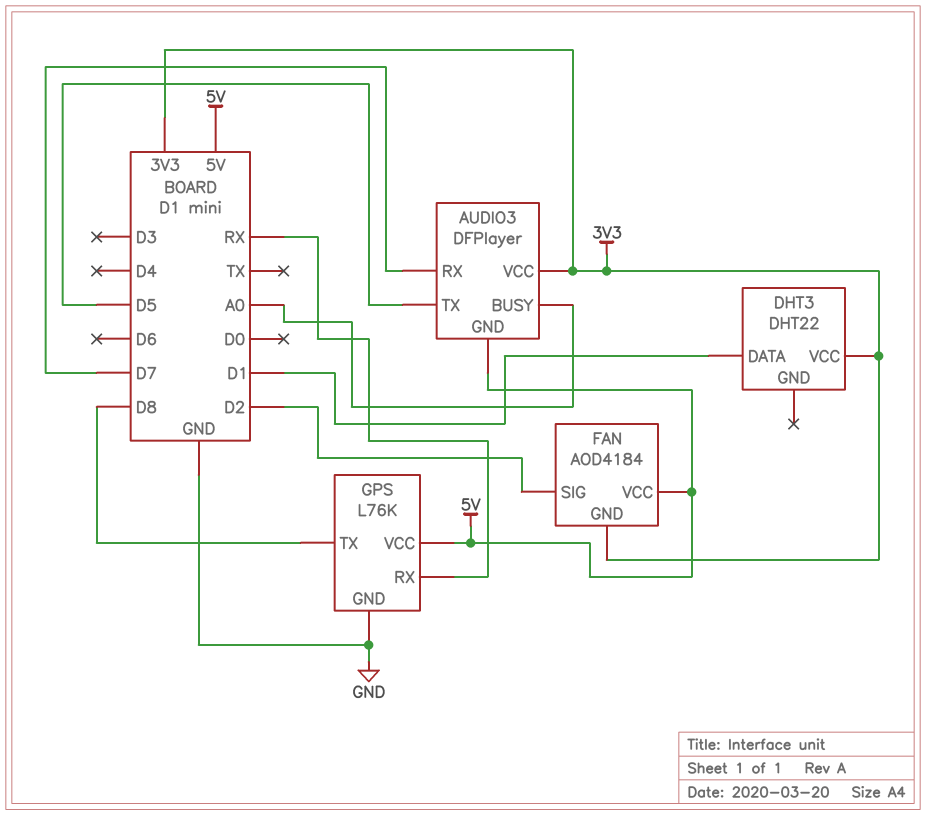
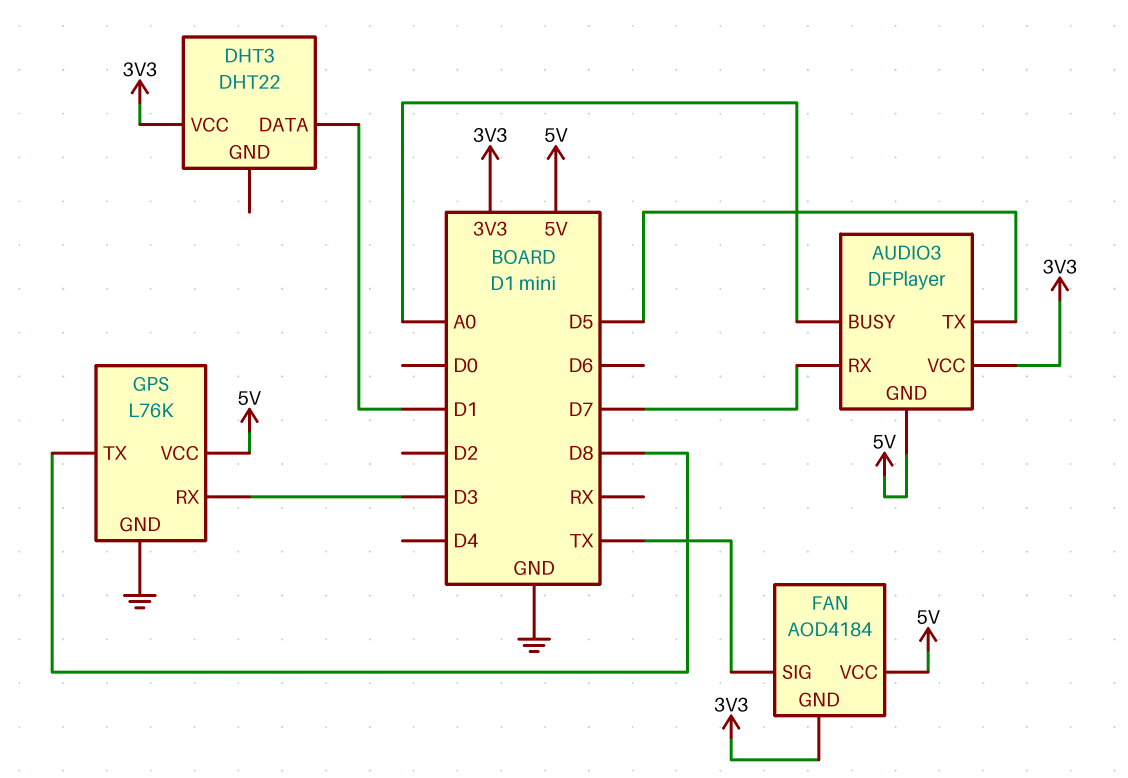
FAN pin SIG: D2 -> TX
GPS pin RX: RX -> D3

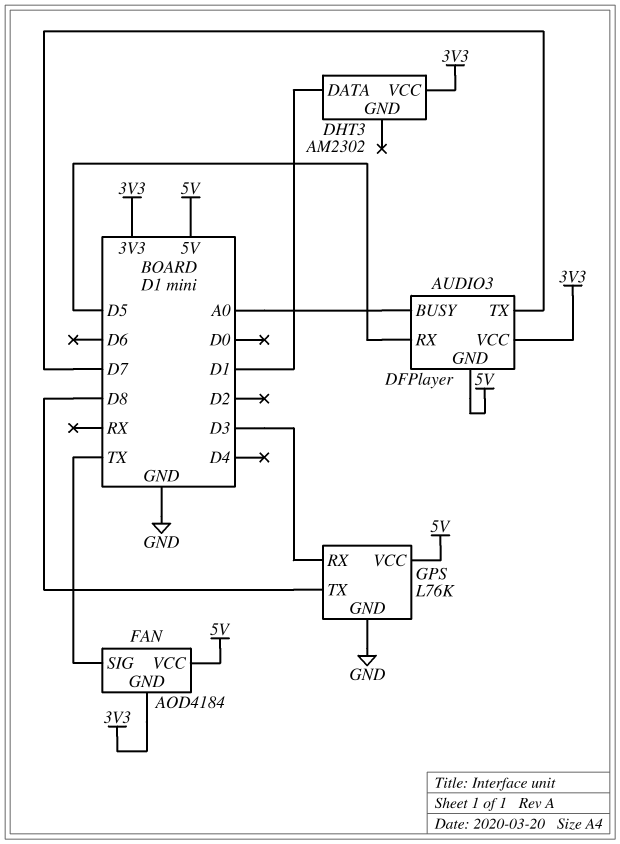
AUDIO3 pin RX: D7 -> D5
AUDIO3 pin TX: D5 -> D7
DHT3: DHT22 -> AM2302

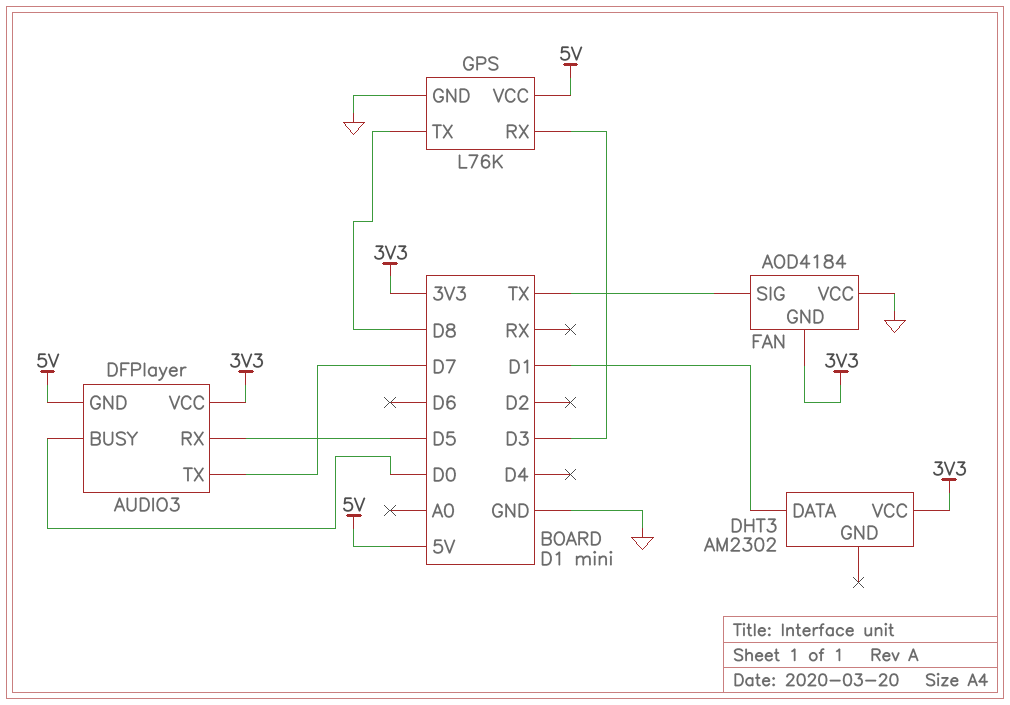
AUDIO3 pin BUSY: A0 -> D0
FAN pin VCC: 5V -> GND

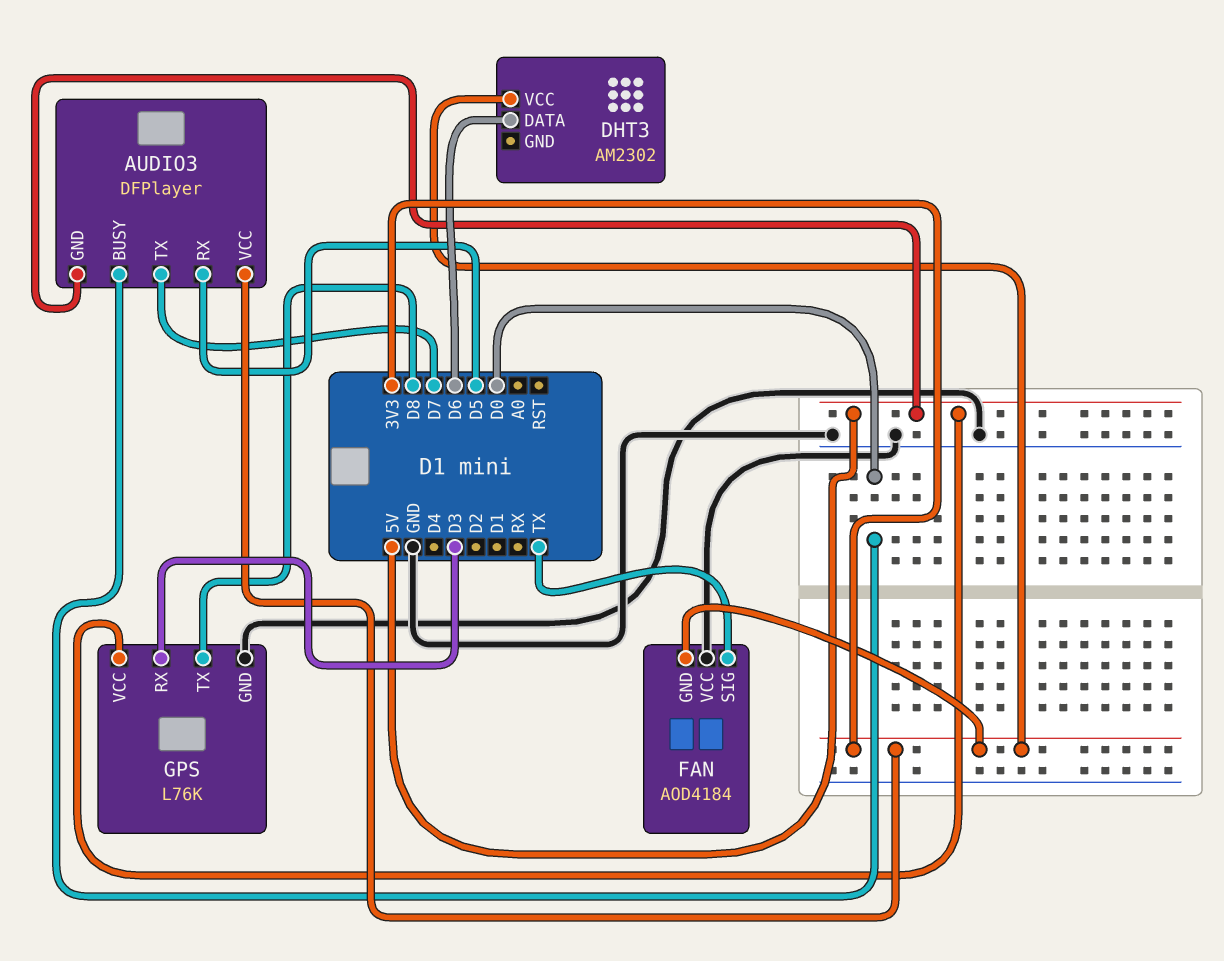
DHT3 pin DATA: D1 -> D6

